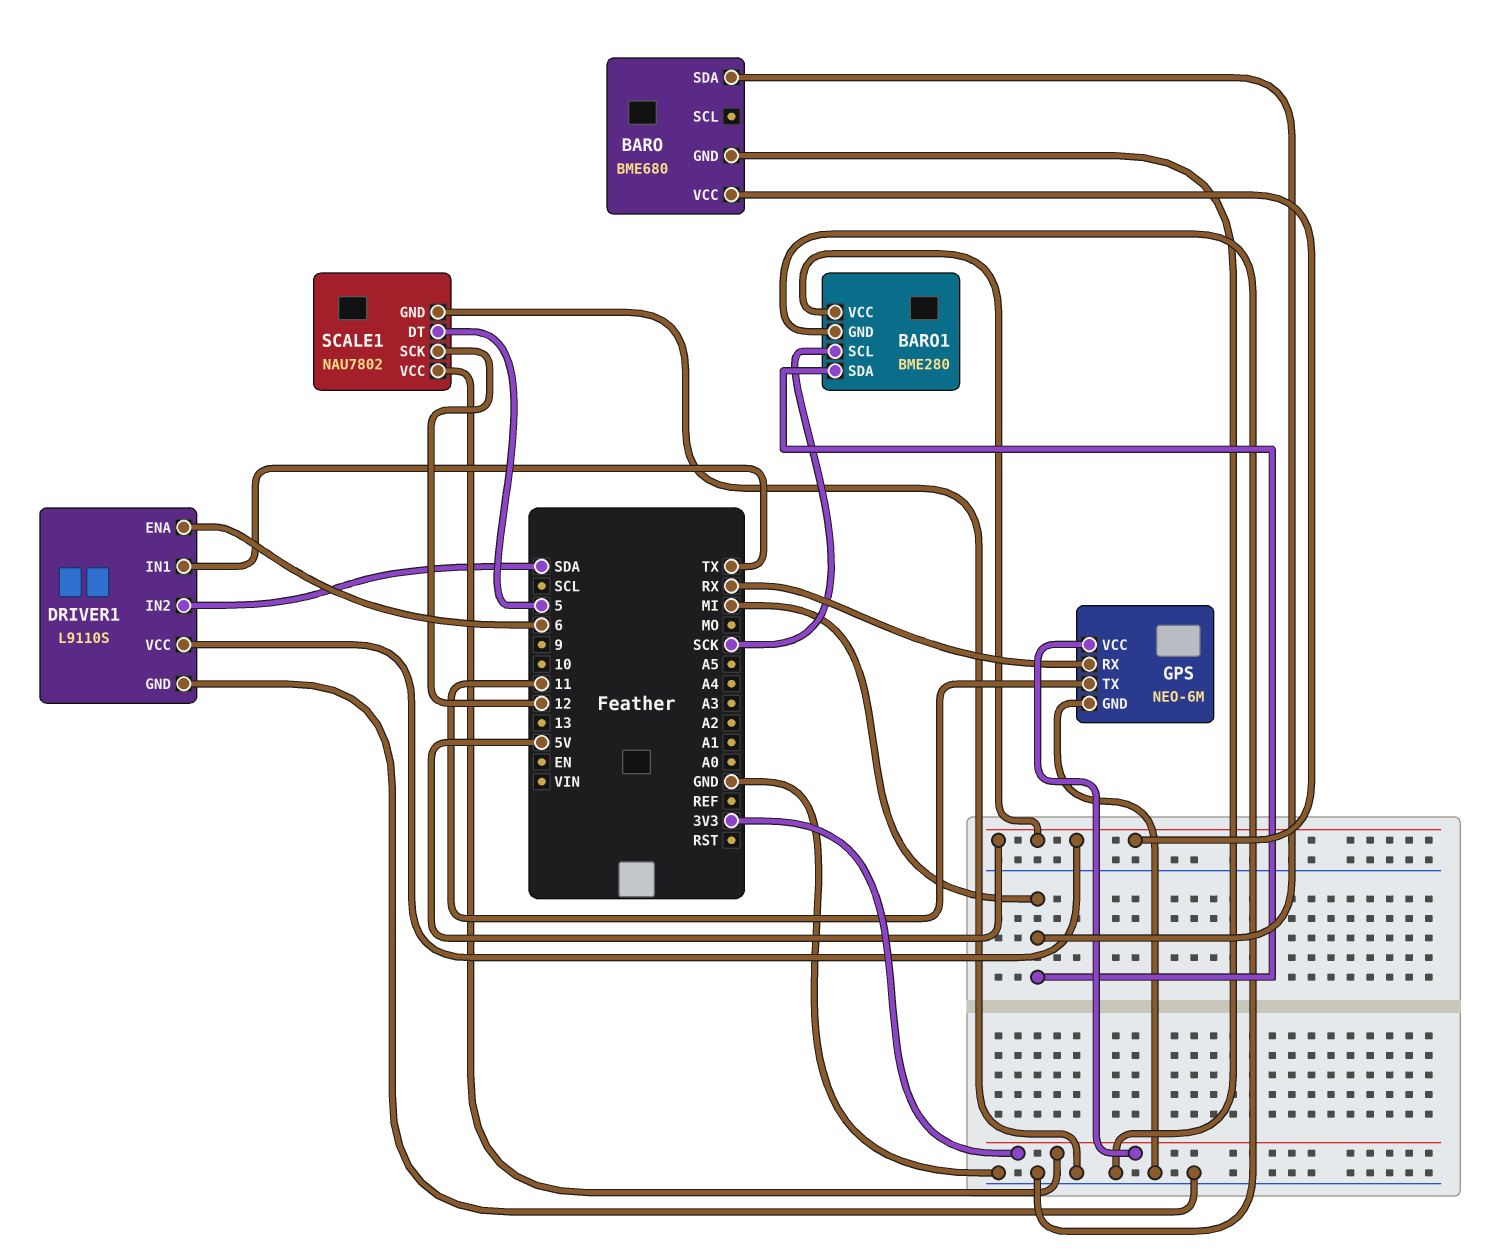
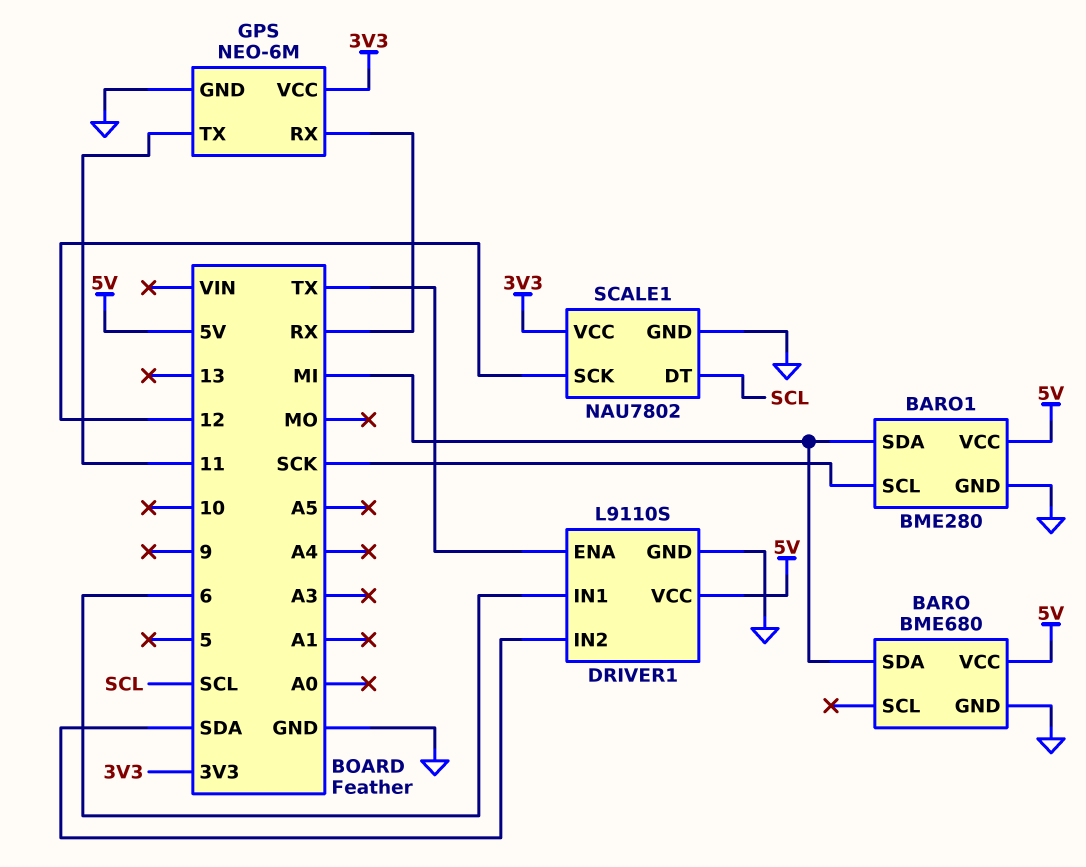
DRIVER1 pin ENA: 6 -> TX
DRIVER1 pin IN1: TX -> 6
SCALE1 pin DT: 5 -> SCL

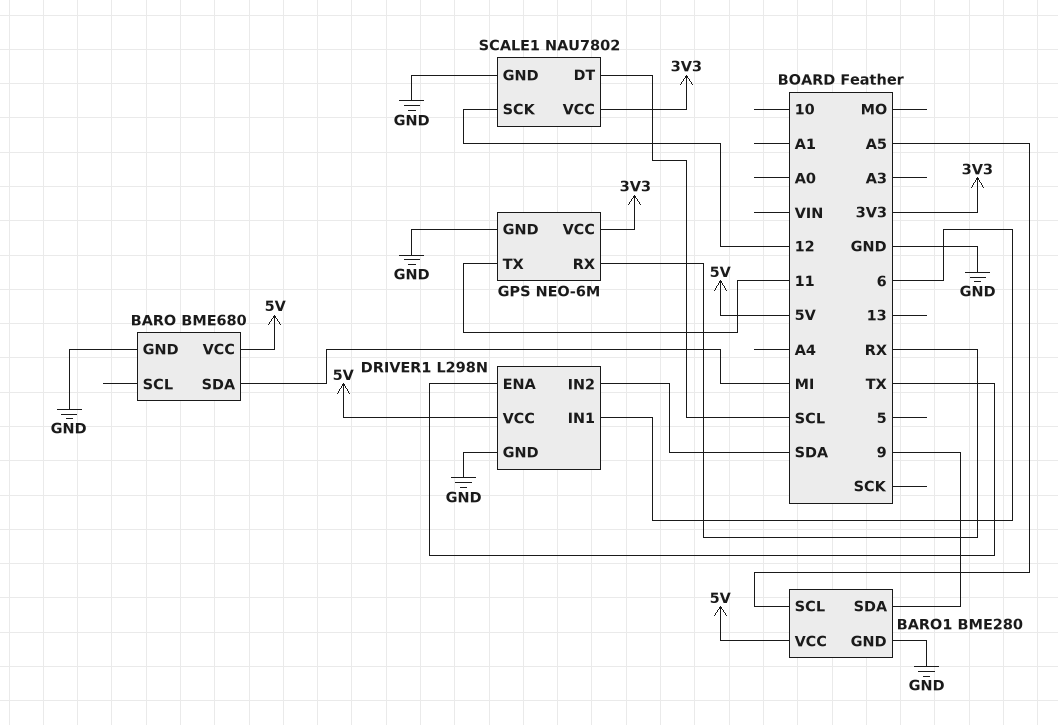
BARO1 pin SCL: SCK -> A5
BARO1 pin SDA: MI -> 9
DRIVER1: L9110S -> L298N

